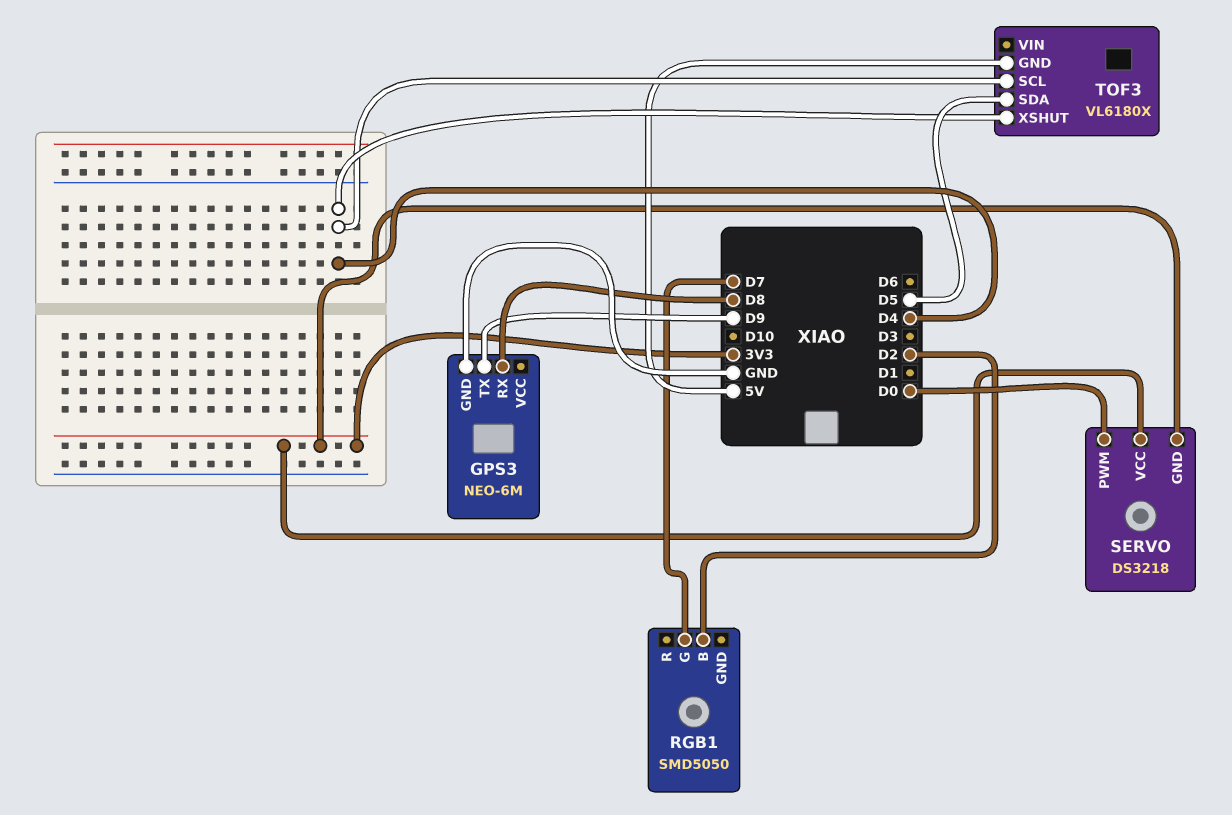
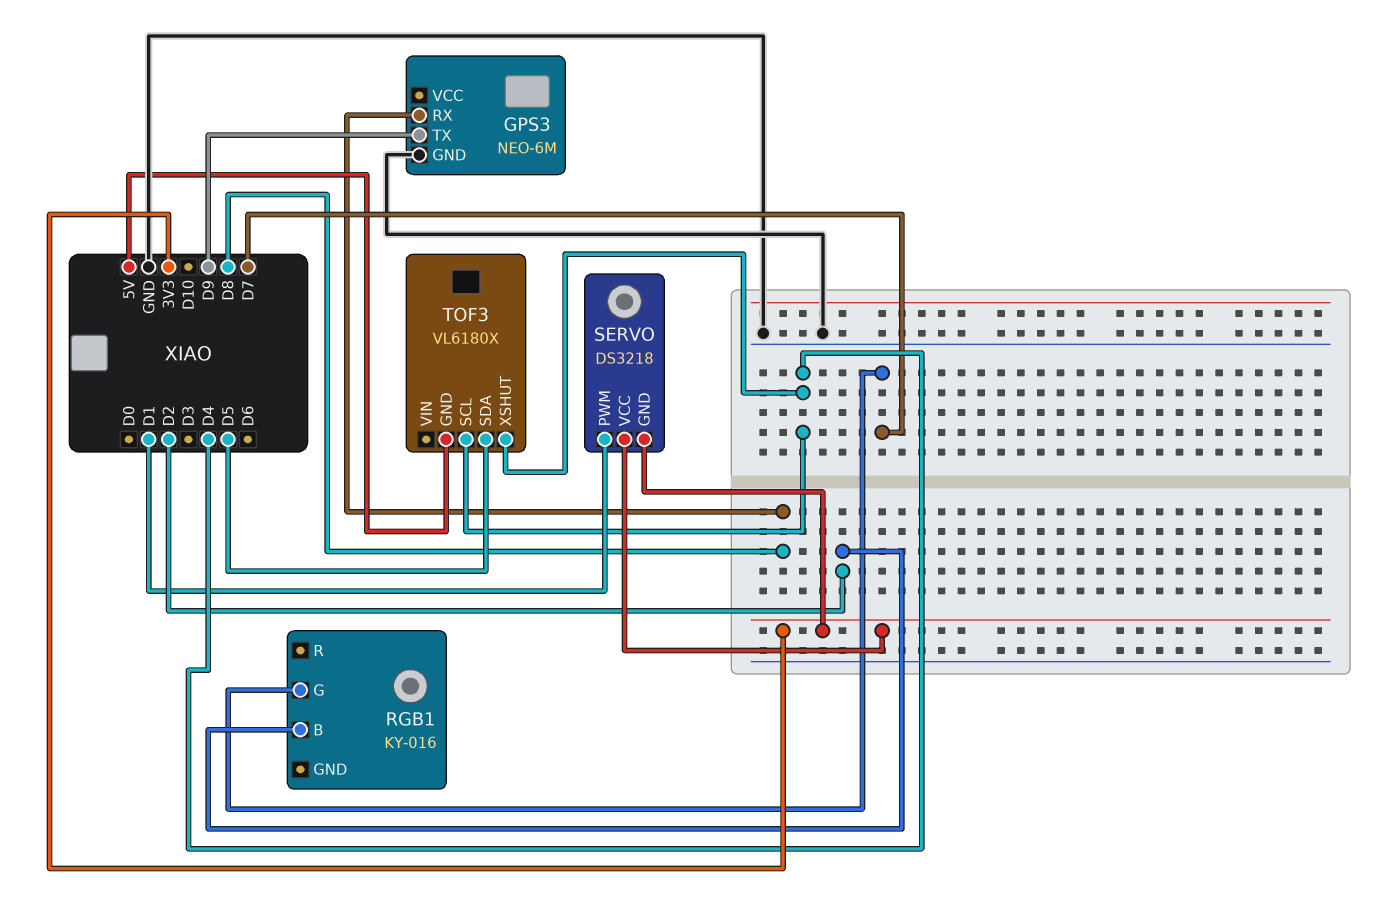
RGB1: SMD5050 -> KY-016
SERVO pin PWM: D0 -> D1

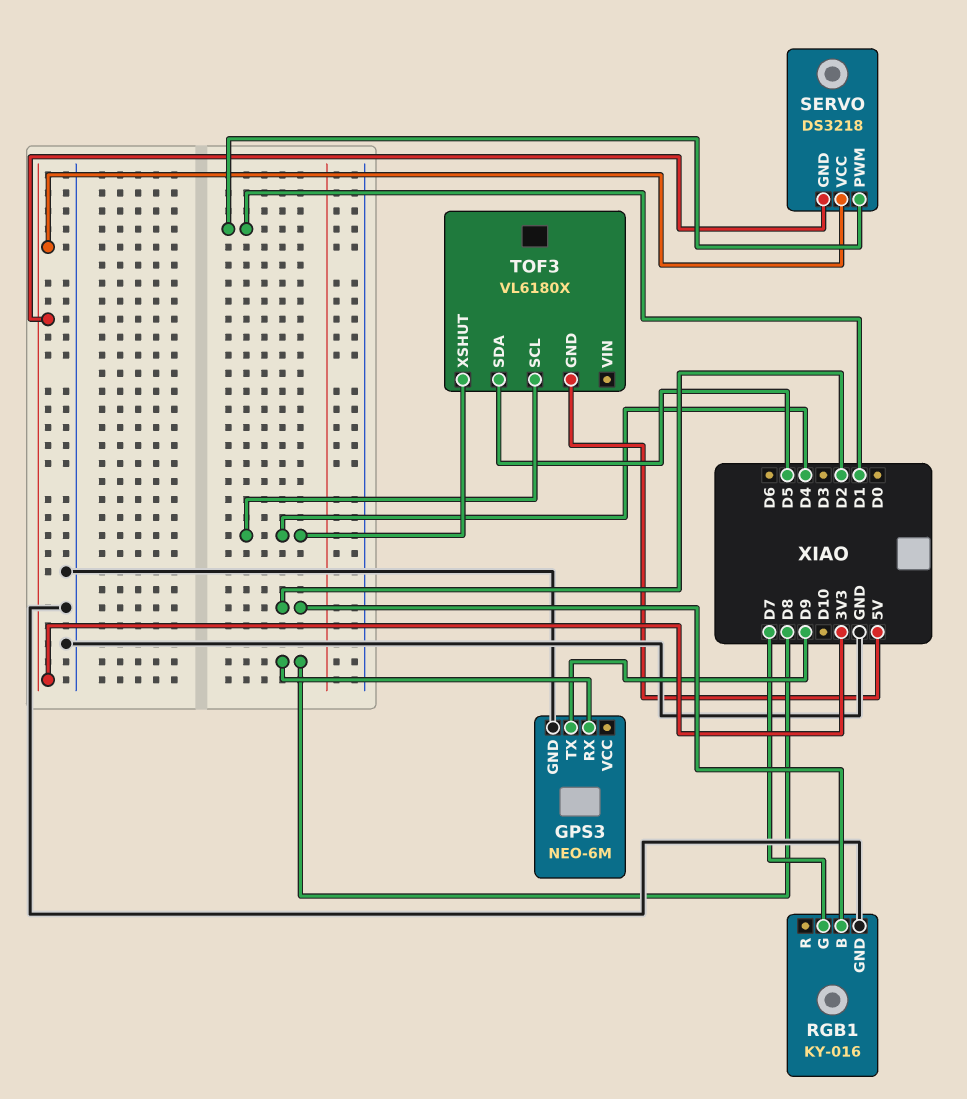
RGB1 pin GND: none -> GND

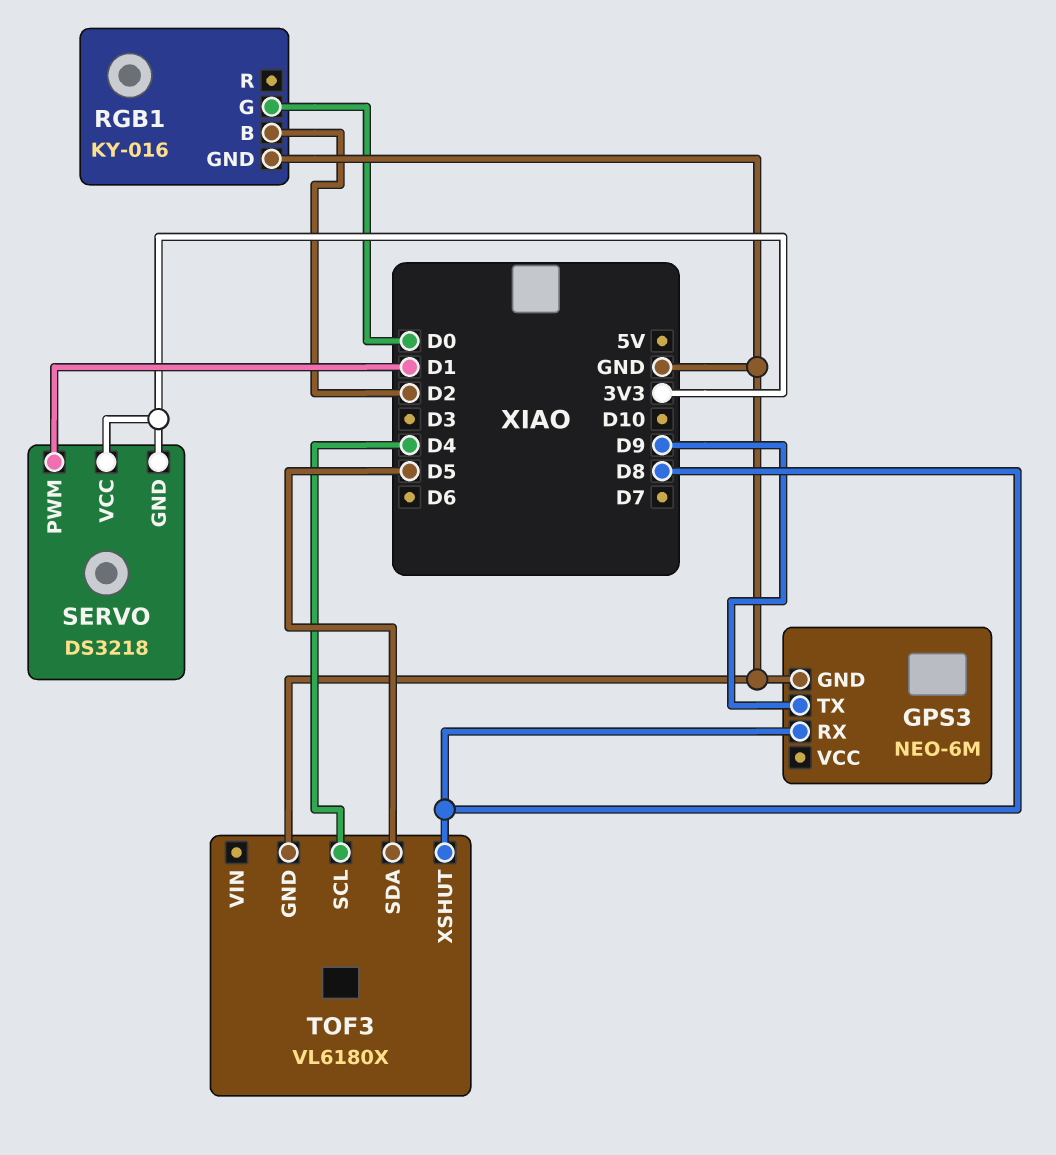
RGB1 pin G: D7 -> D0
TOF3 pin GND: 5V -> GND
TOF3 pin XSHUT: D4 -> D8

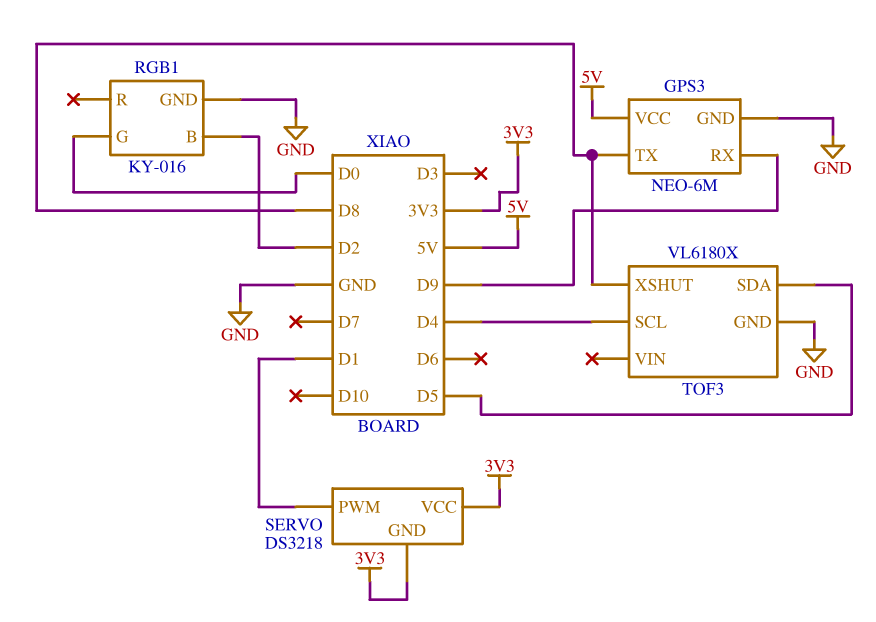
GPS3 pin RX: D8 -> D9
GPS3 pin TX: D9 -> D8
GPS3 pin VCC: none -> 5V

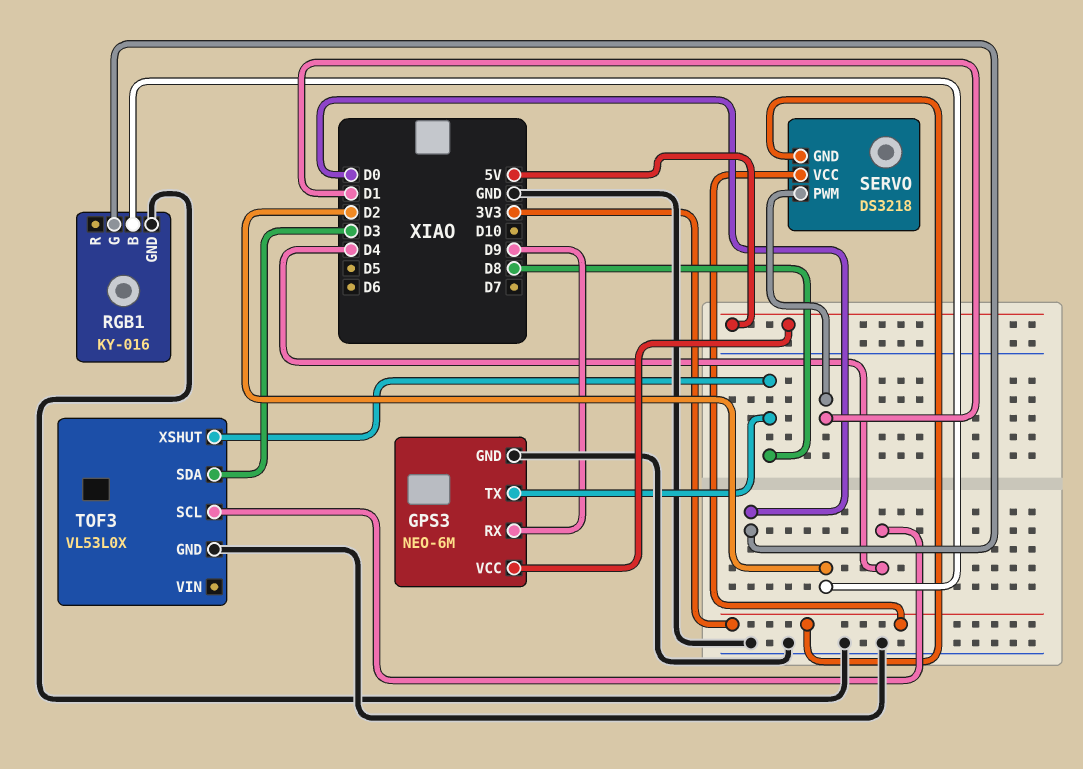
TOF3: VL6180X -> VL53L0X
TOF3 pin SDA: D5 -> D3

